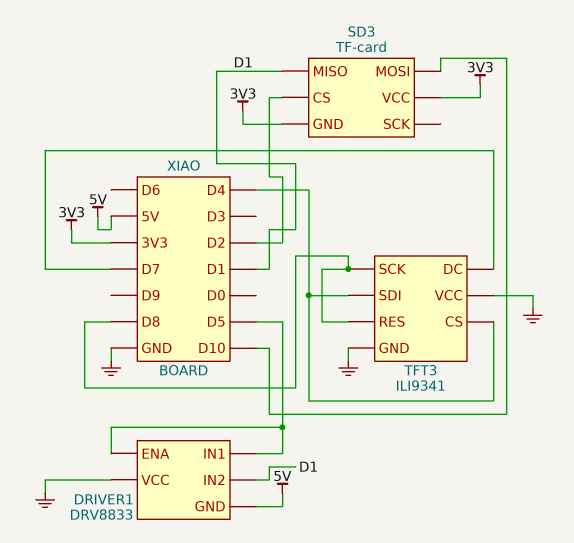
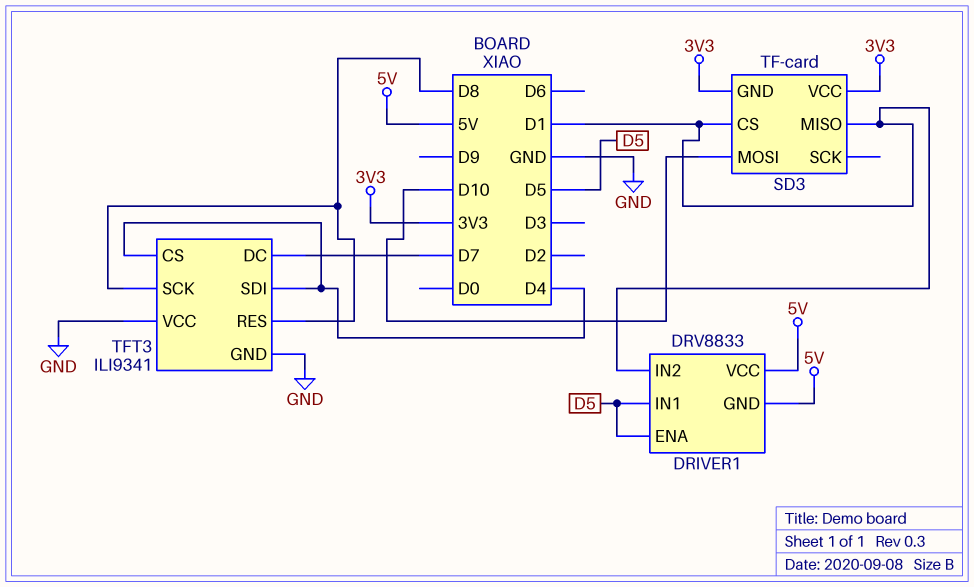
DRIVER1 pin VCC: GND -> 5V
SD3 pin CS: D2 -> D1

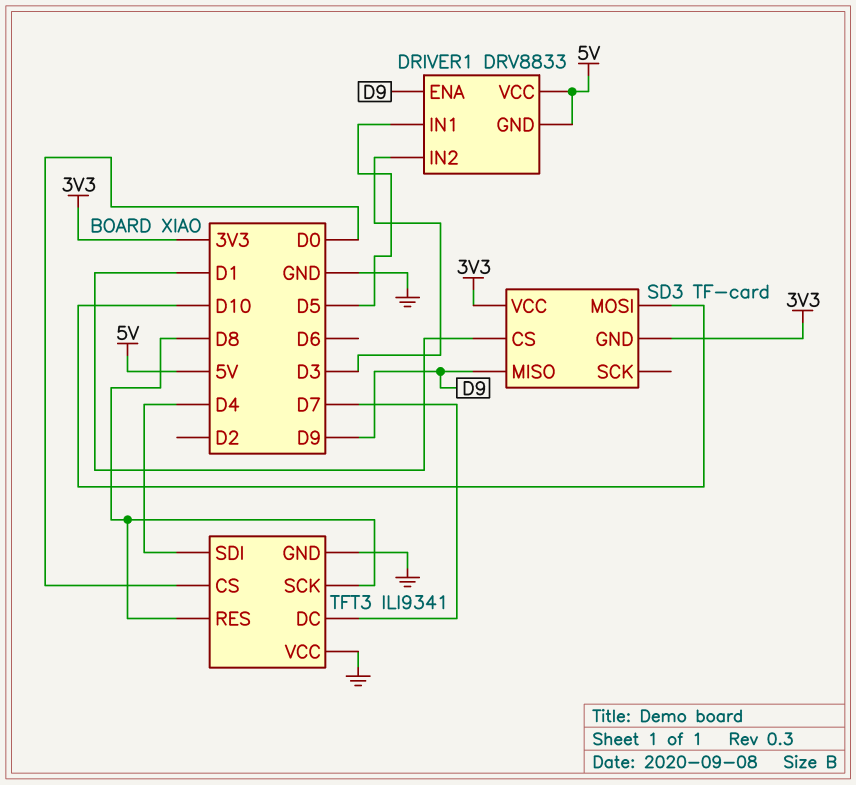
DRIVER1 pin ENA: D5 -> D9
DRIVER1 pin IN2: D1 -> D3
SD3 pin MISO: D1 -> D9
TFT3 pin CS: D4 -> D0

